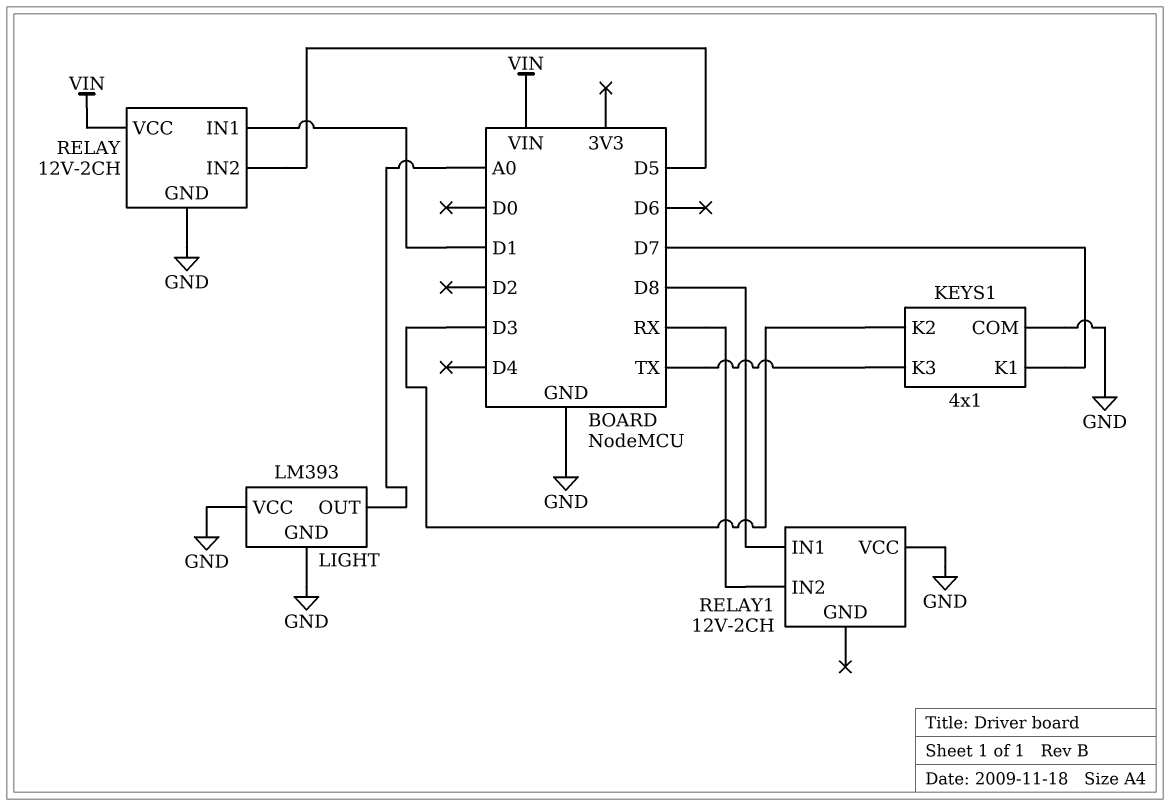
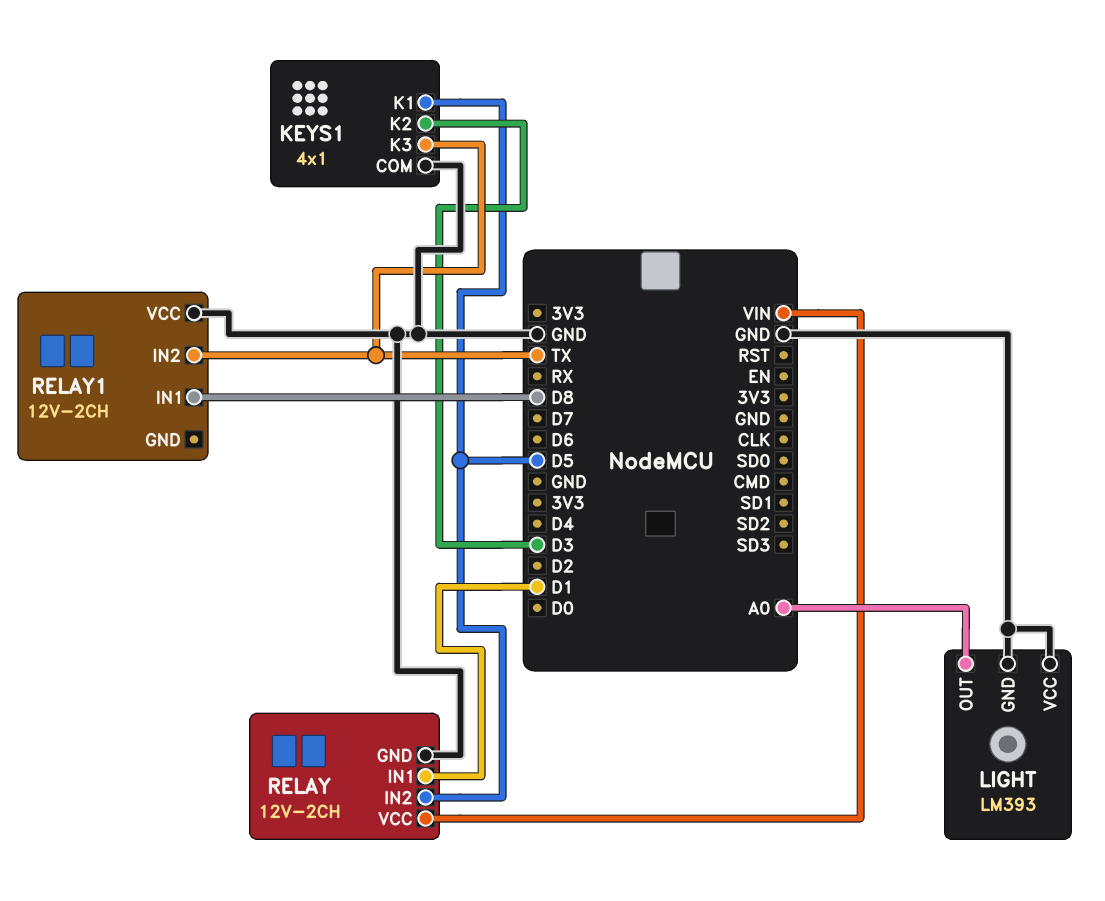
KEYS1 pin K1: D7 -> D5
RELAY1 pin IN2: RX -> TX

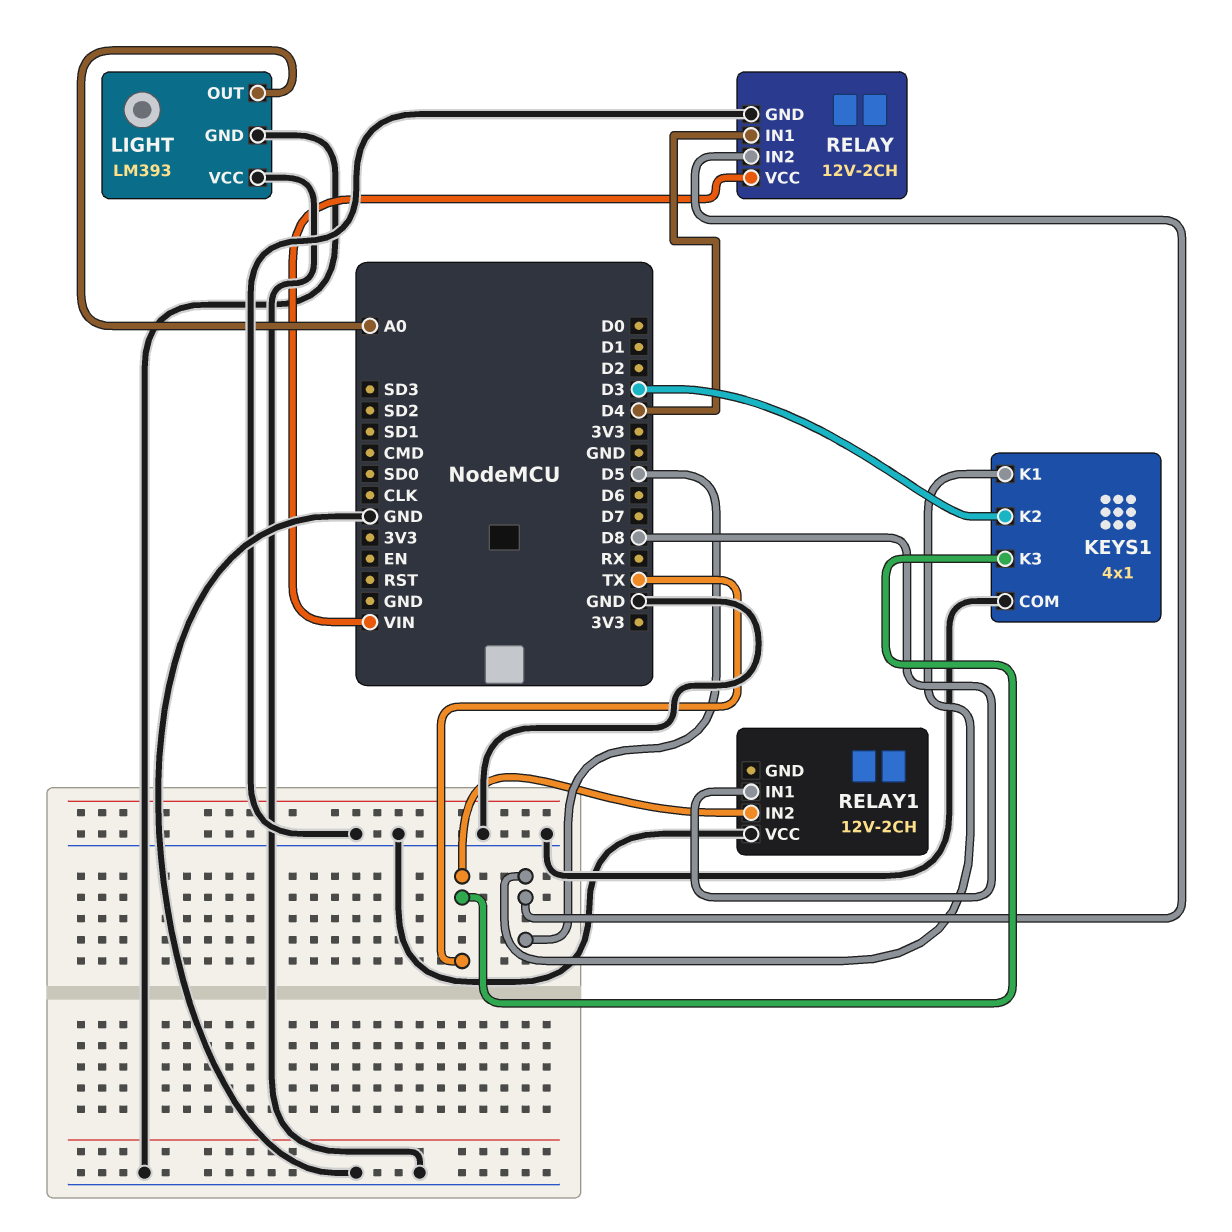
RELAY pin IN1: D1 -> D4

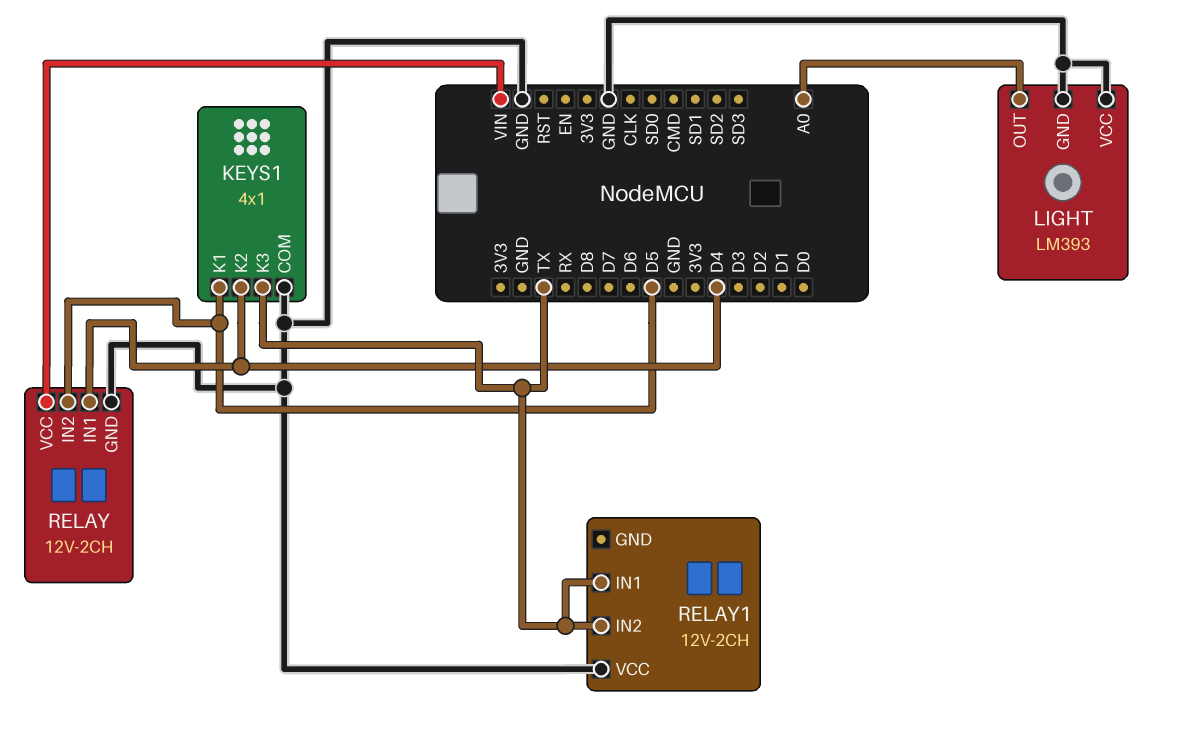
KEYS1 pin K2: D3 -> D4
RELAY1 pin IN1: D8 -> TX

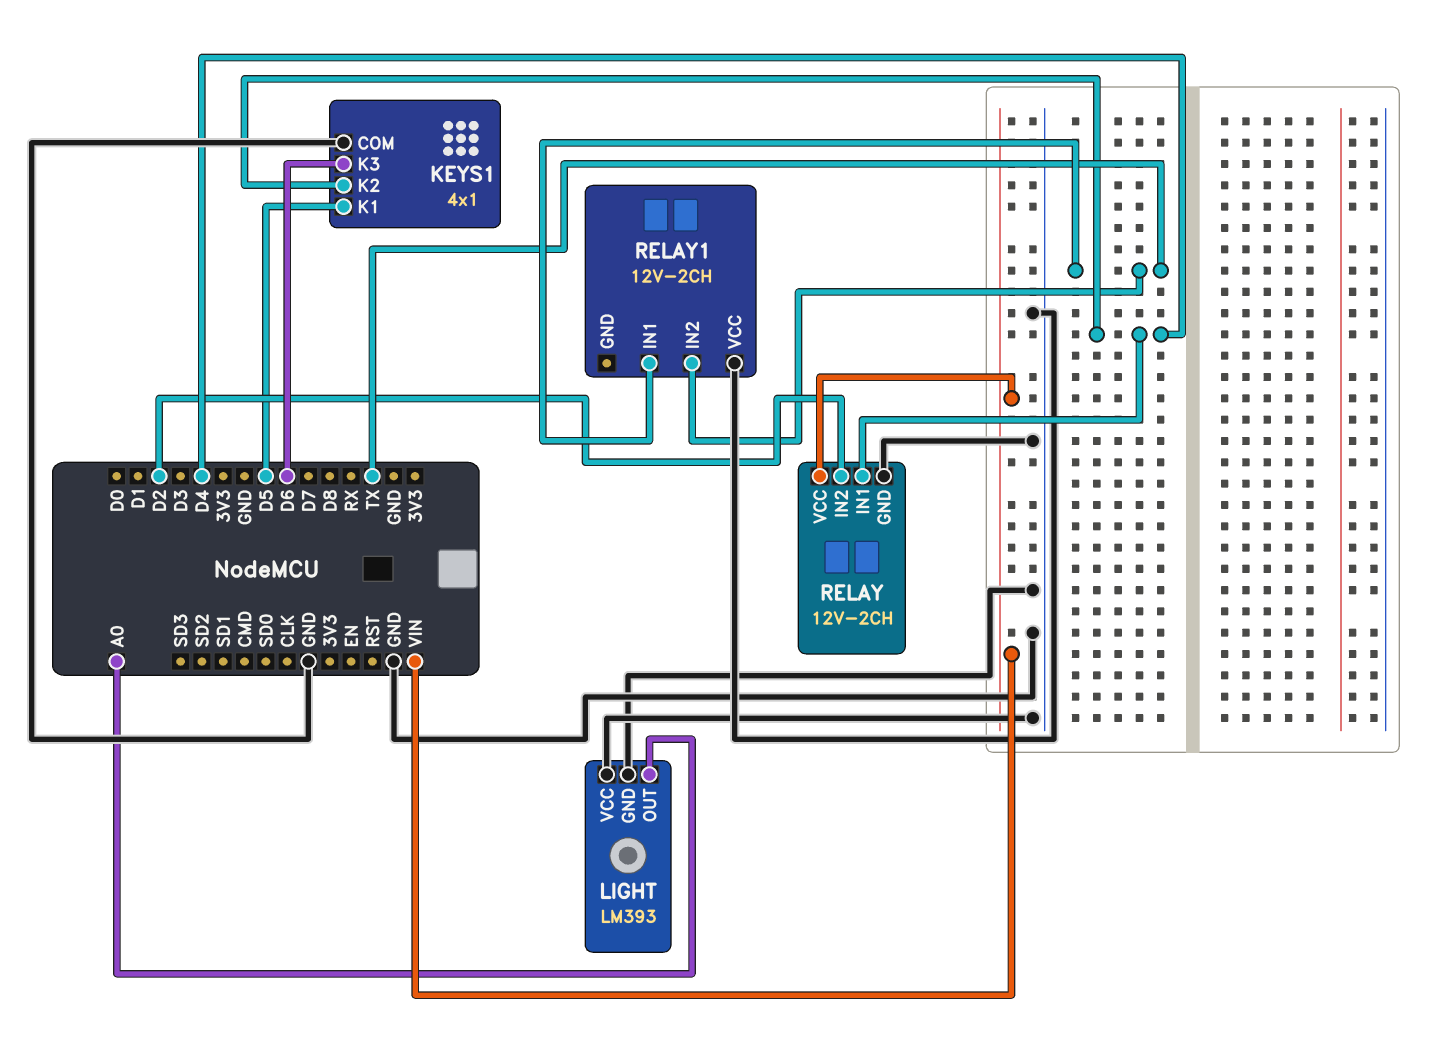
KEYS1 pin K3: TX -> D6
RELAY pin IN2: D5 -> D2

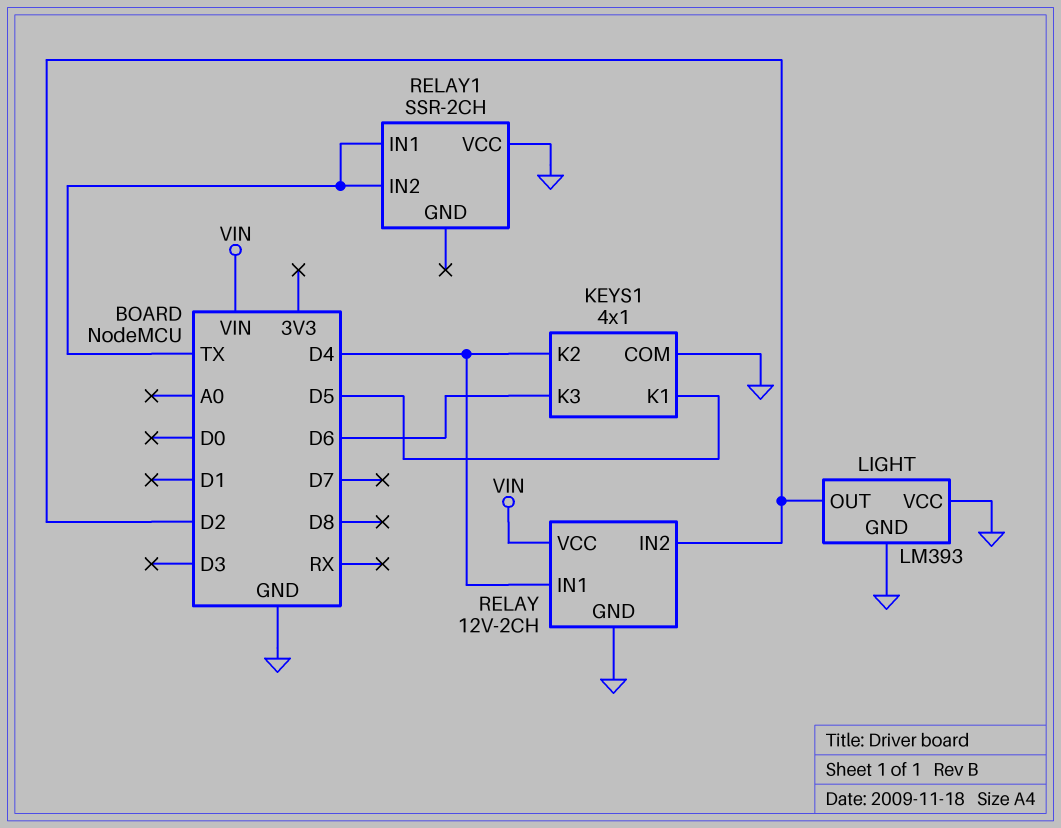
LIGHT pin OUT: A0 -> D2
RELAY1: 12V-2CH -> SSR-2CH

